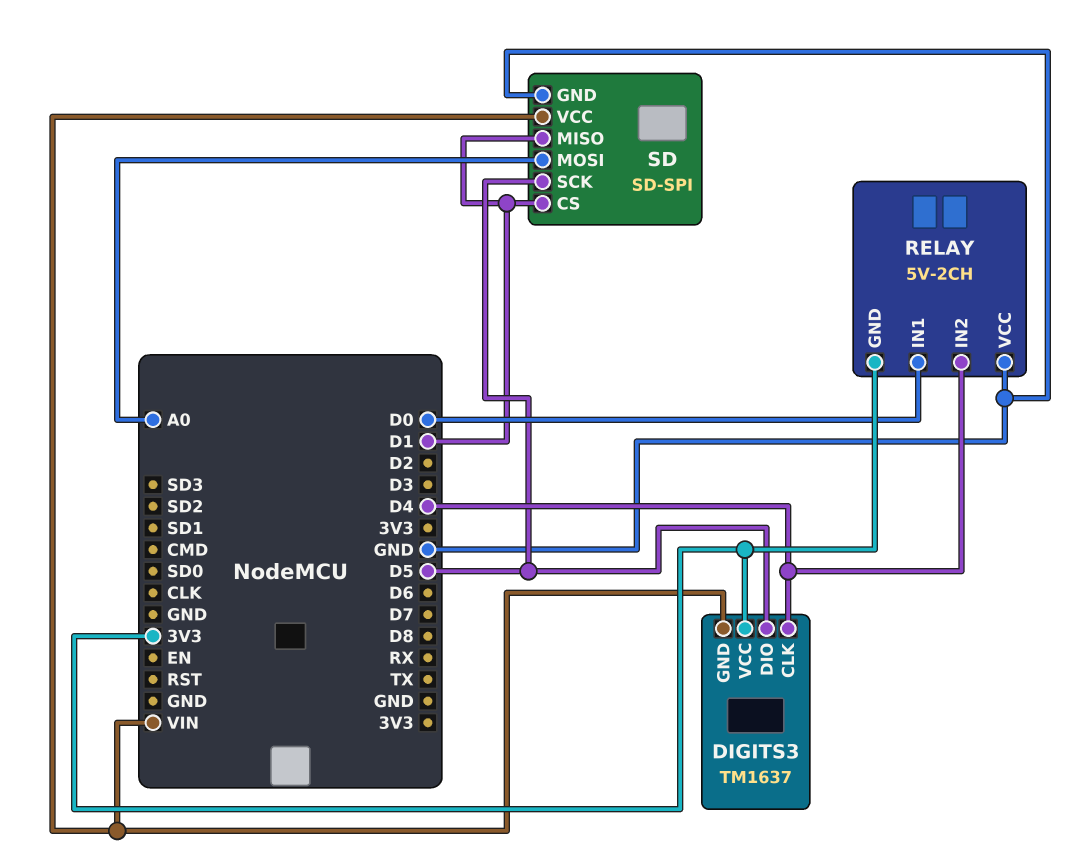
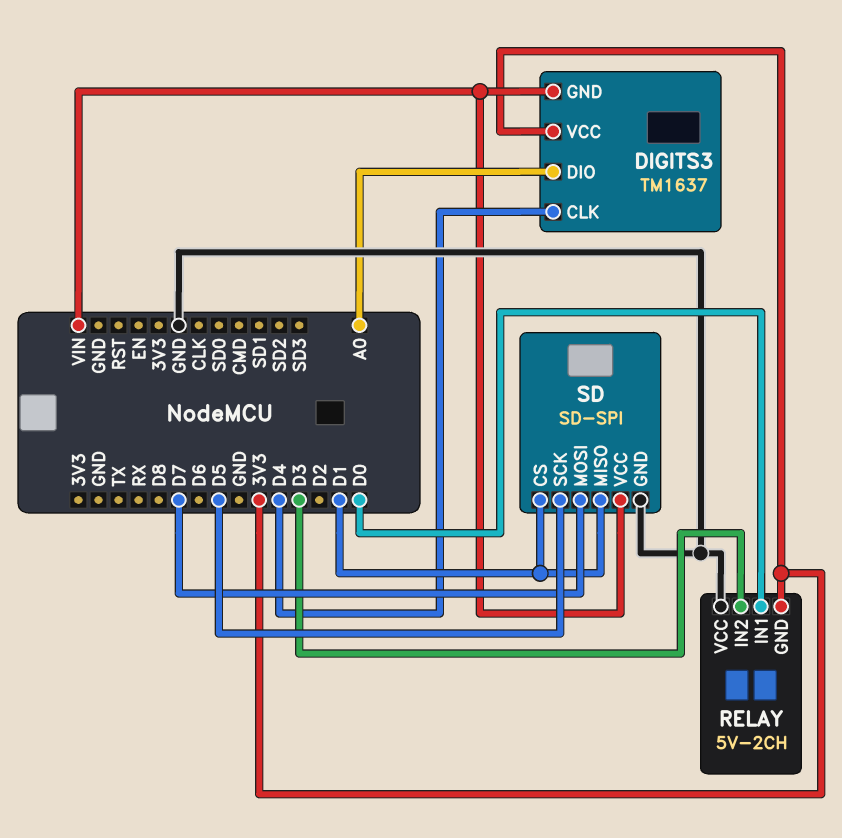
DIGITS3 pin DIO: D5 -> A0
RELAY pin IN2: D4 -> D3
SD pin MOSI: A0 -> D7

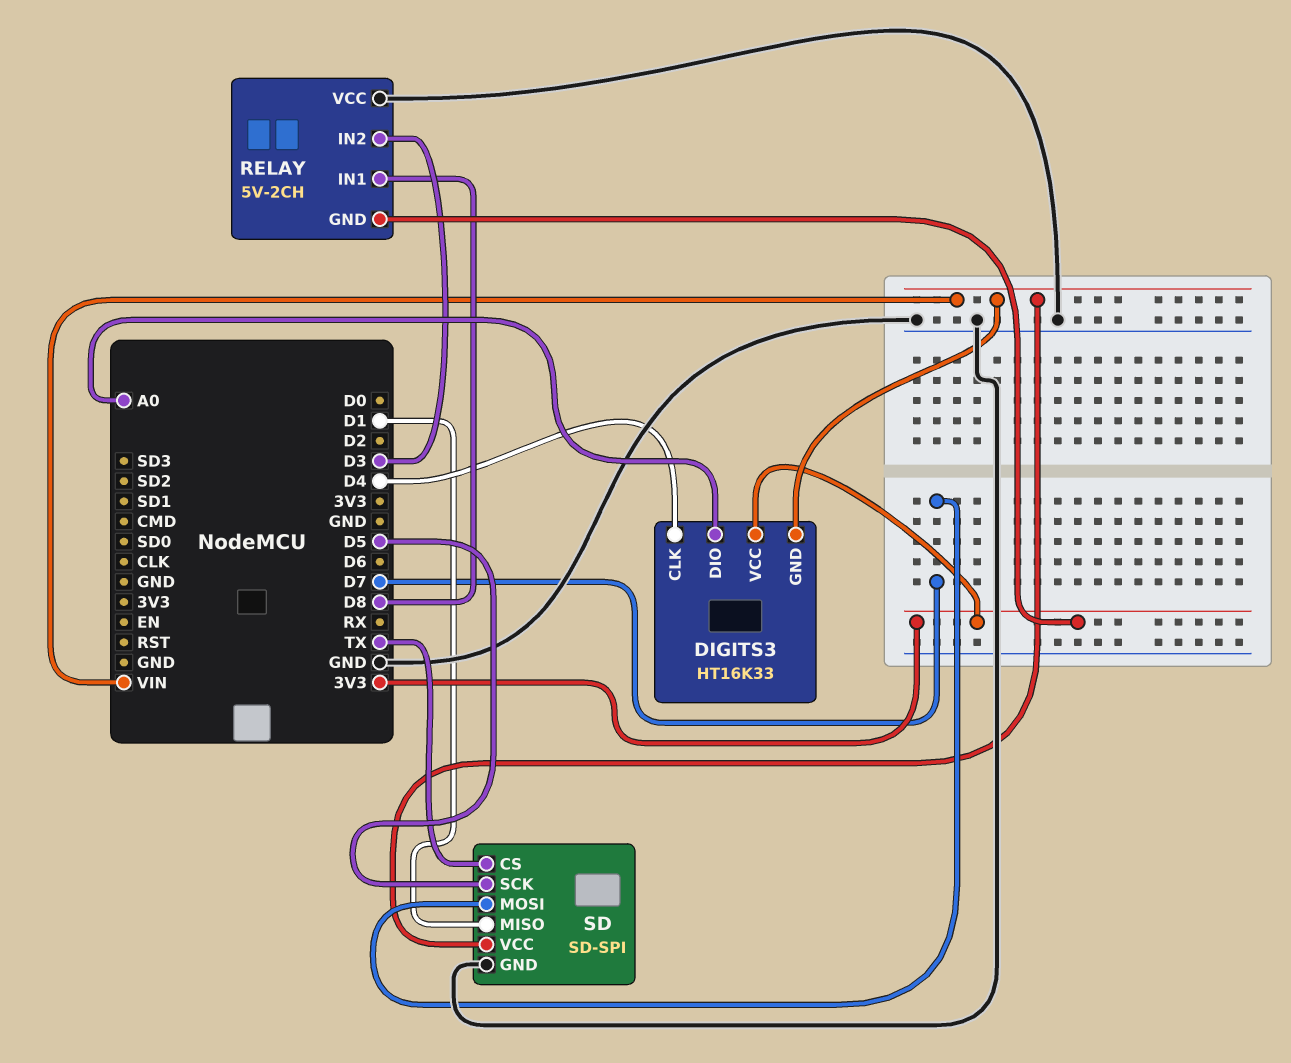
DIGITS3: TM1637 -> HT16K33
RELAY pin IN1: D0 -> D8
SD pin CS: D1 -> TX

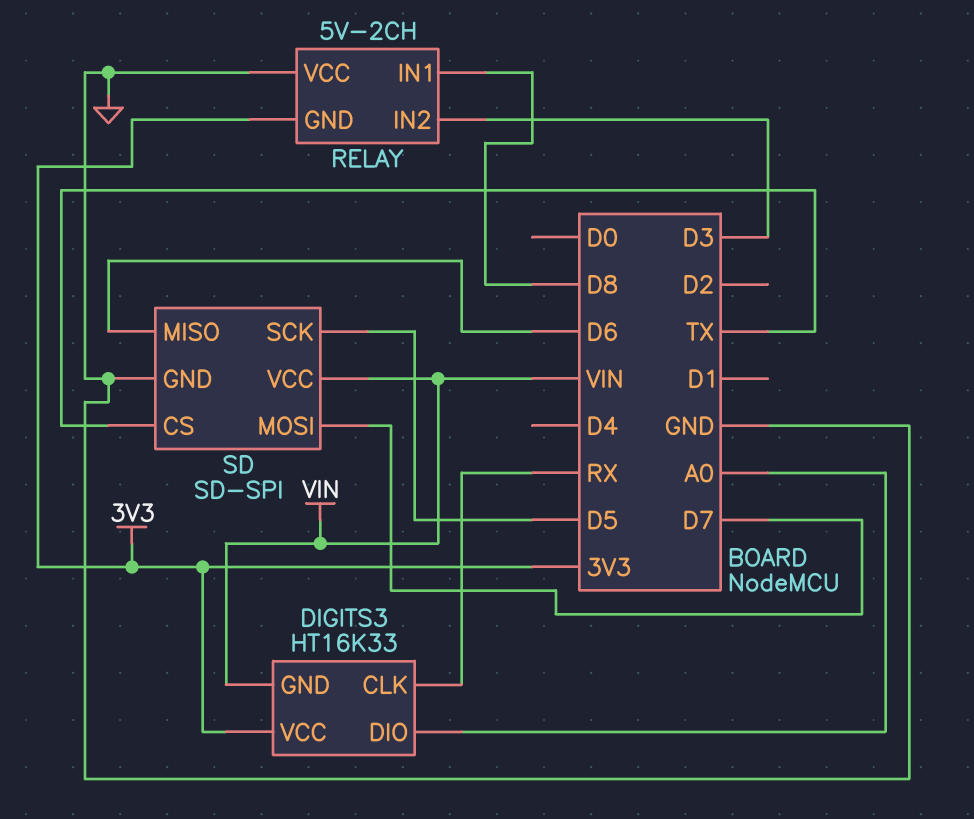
DIGITS3 pin CLK: D4 -> RX
SD pin MISO: D1 -> D6

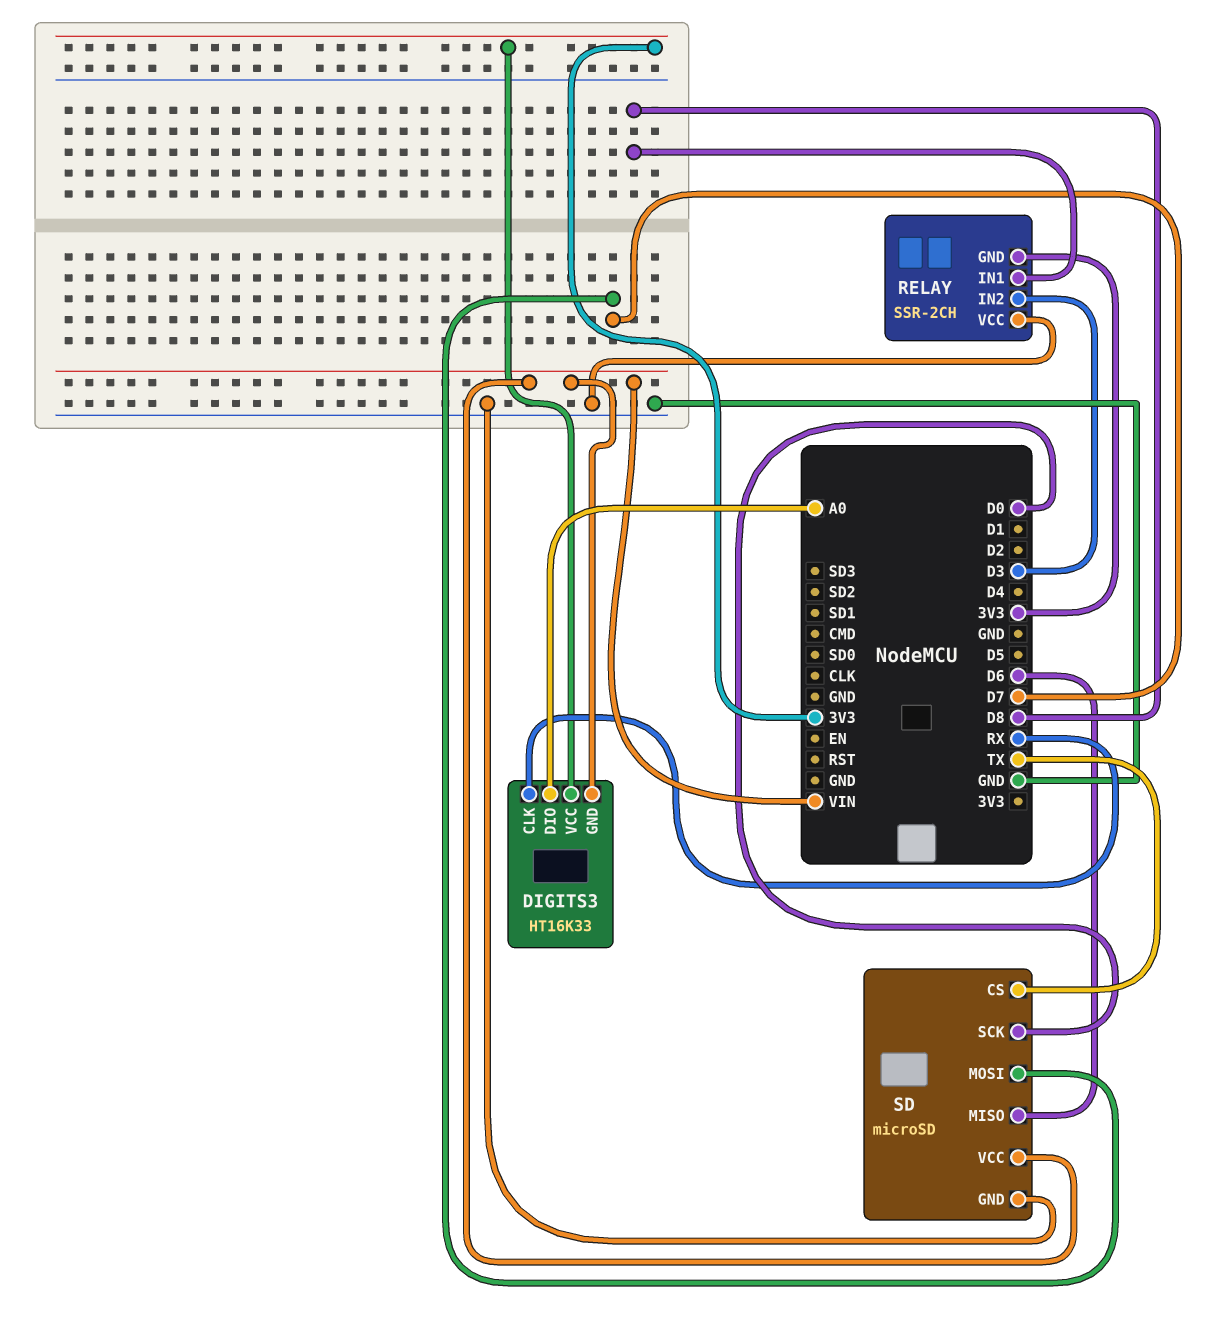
RELAY: 5V-2CH -> SSR-2CH
SD: SD-SPI -> microSD
SD pin SCK: D5 -> D0

